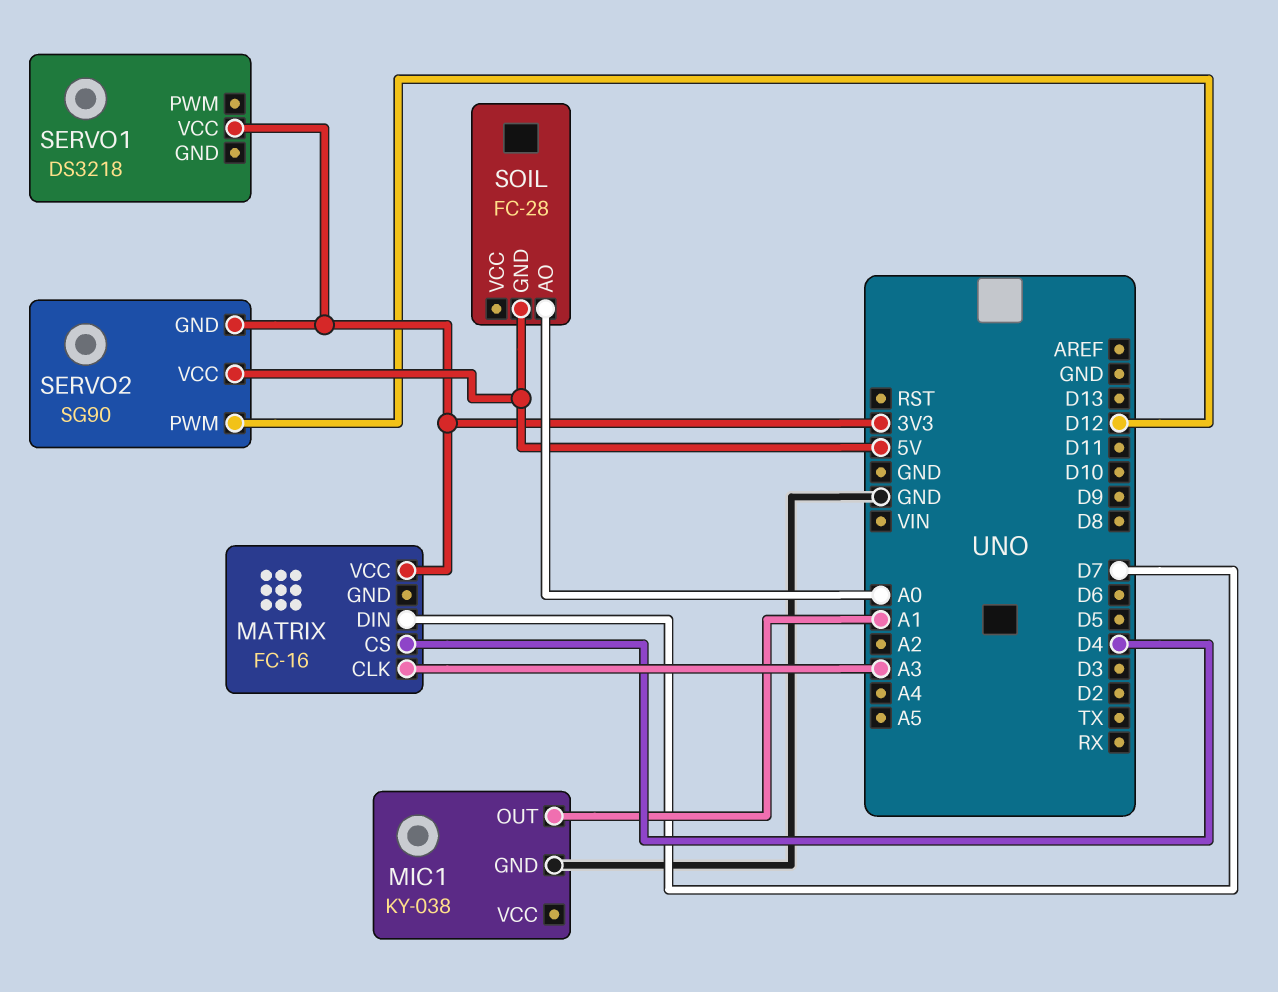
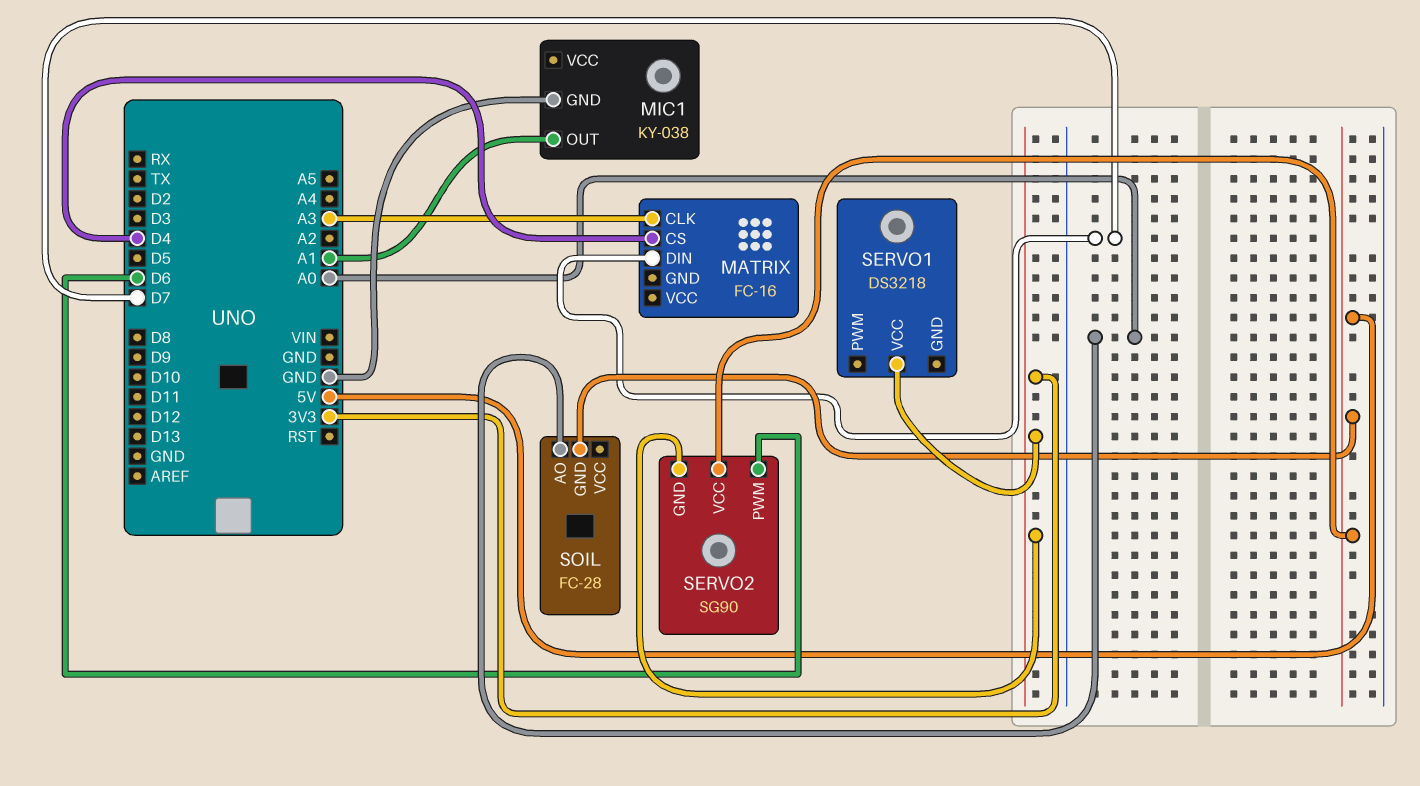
MATRIX pin VCC: 3V3 -> none
SERVO2 pin PWM: D12 -> D6

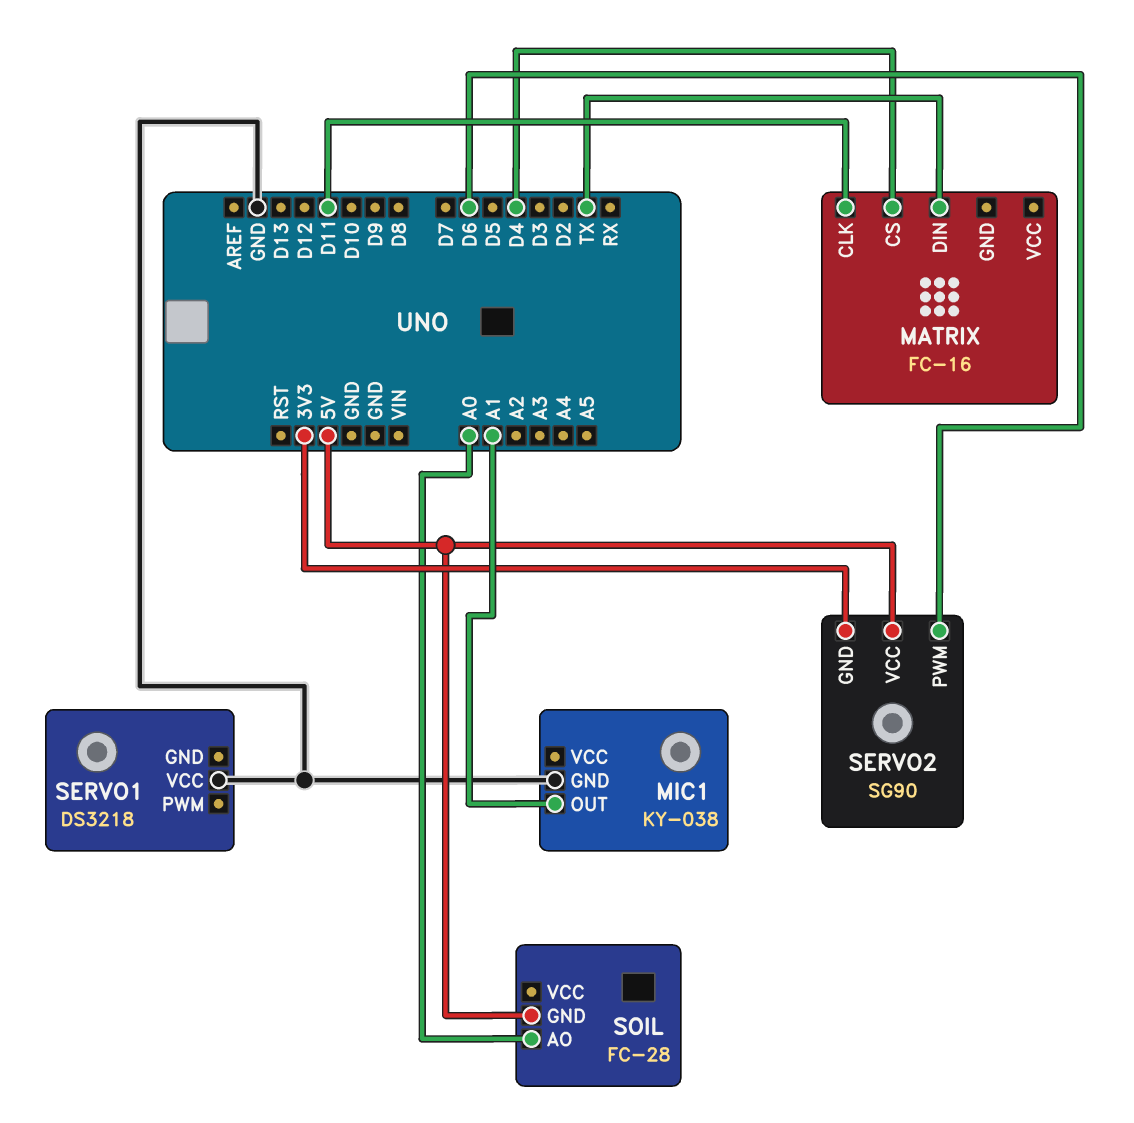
MATRIX pin CLK: A3 -> D11
MATRIX pin DIN: D7 -> TX
SERVO1 pin VCC: 3V3 -> GND

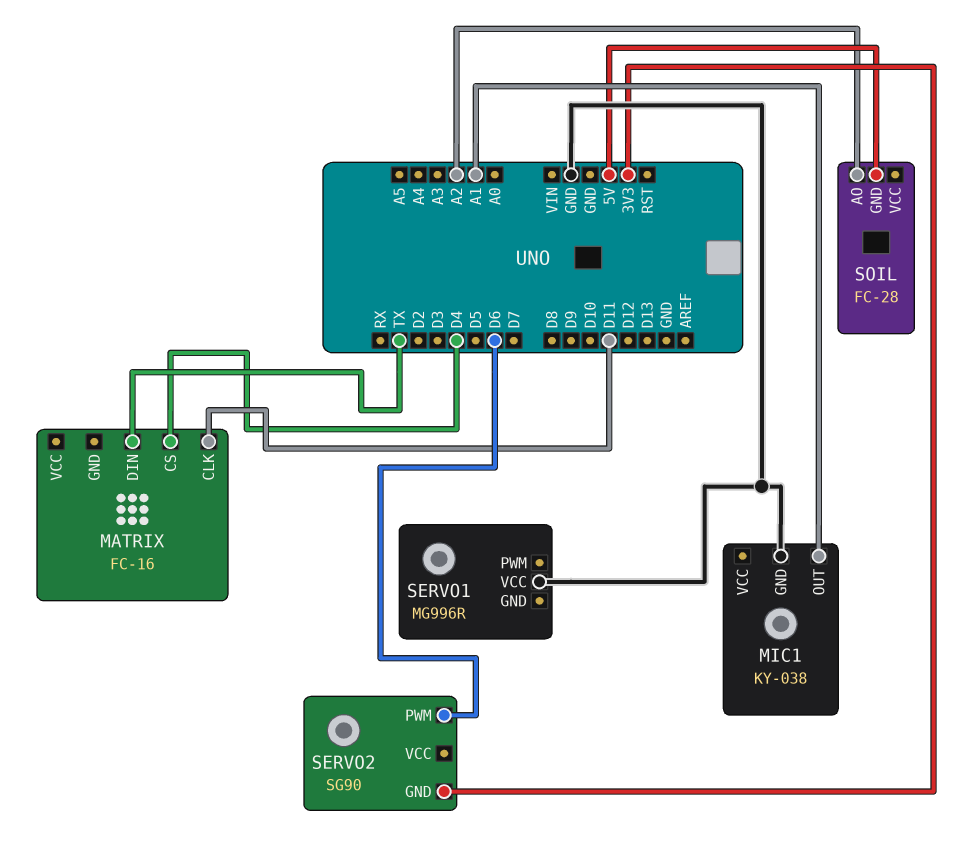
SERVO1: DS3218 -> MG996R
SERVO2 pin VCC: 5V -> none
SOIL pin AO: A0 -> A2

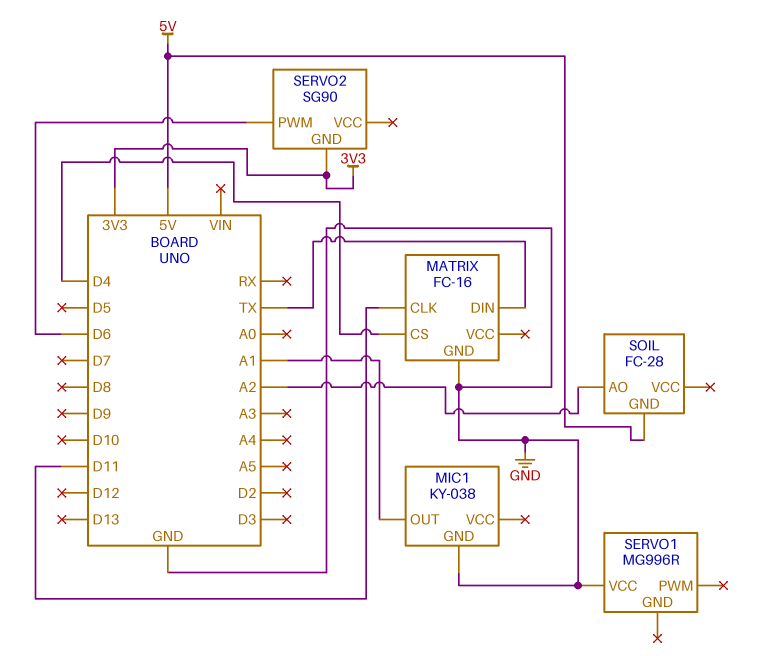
MATRIX pin GND: none -> GND

